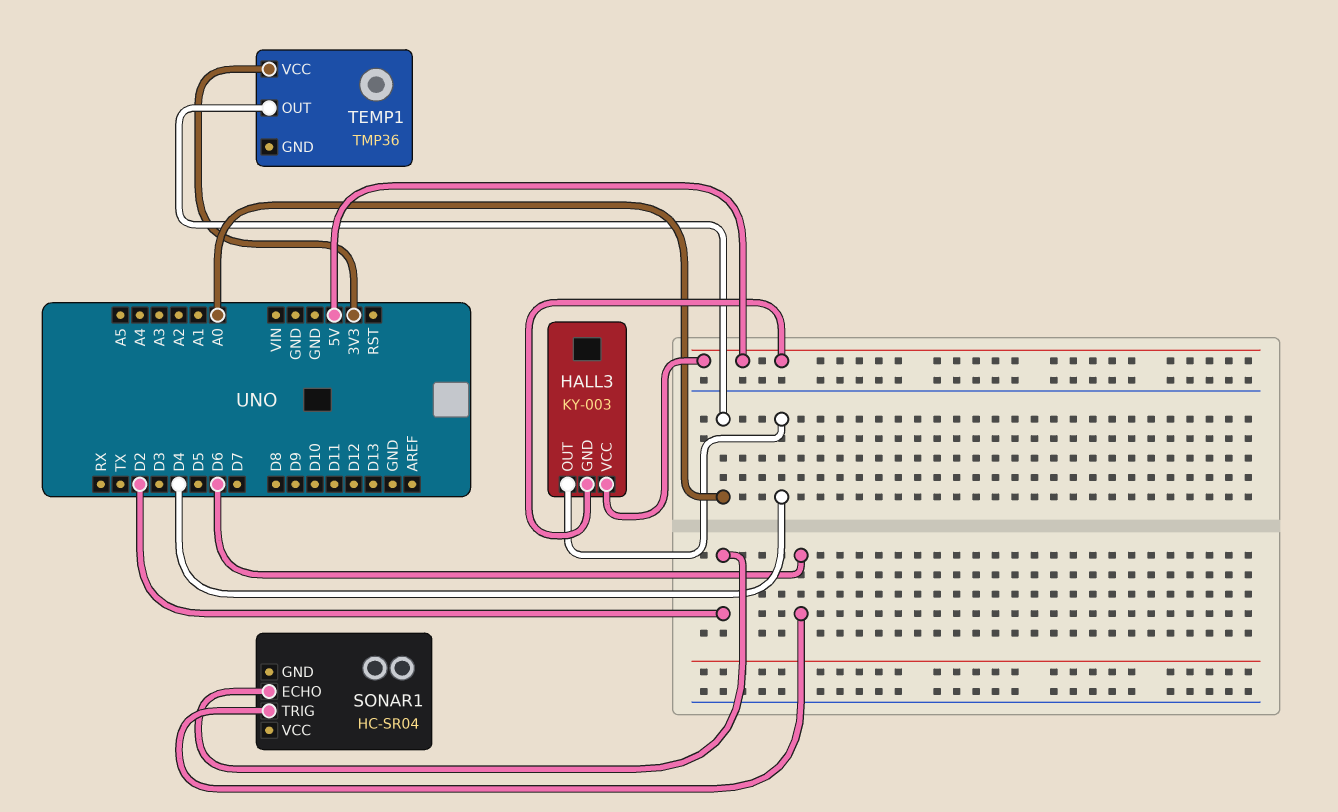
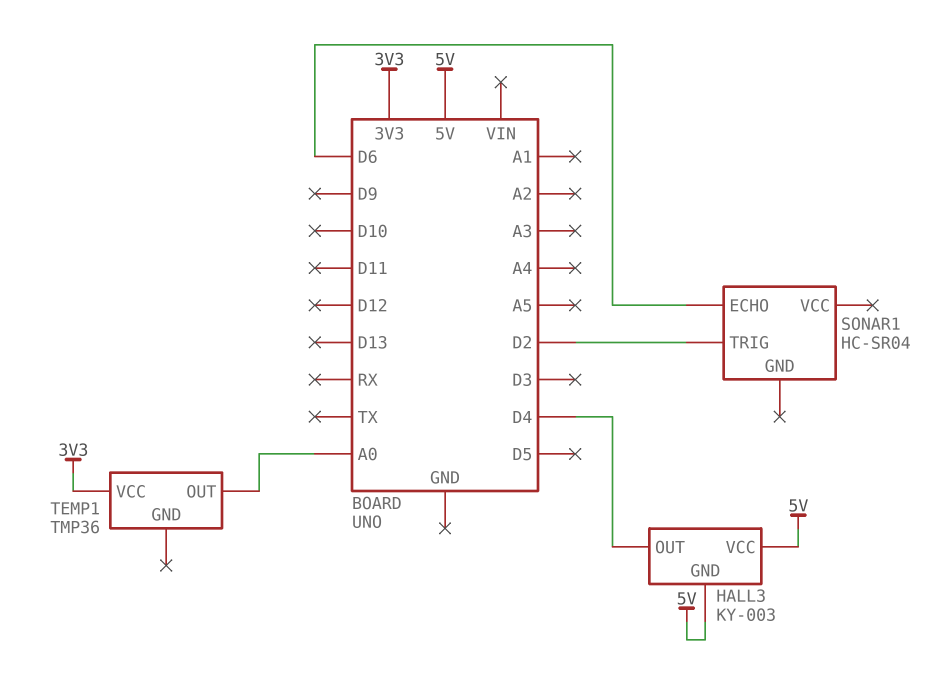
SONAR1 pin ECHO: D2 -> D6
SONAR1 pin TRIG: D6 -> D2

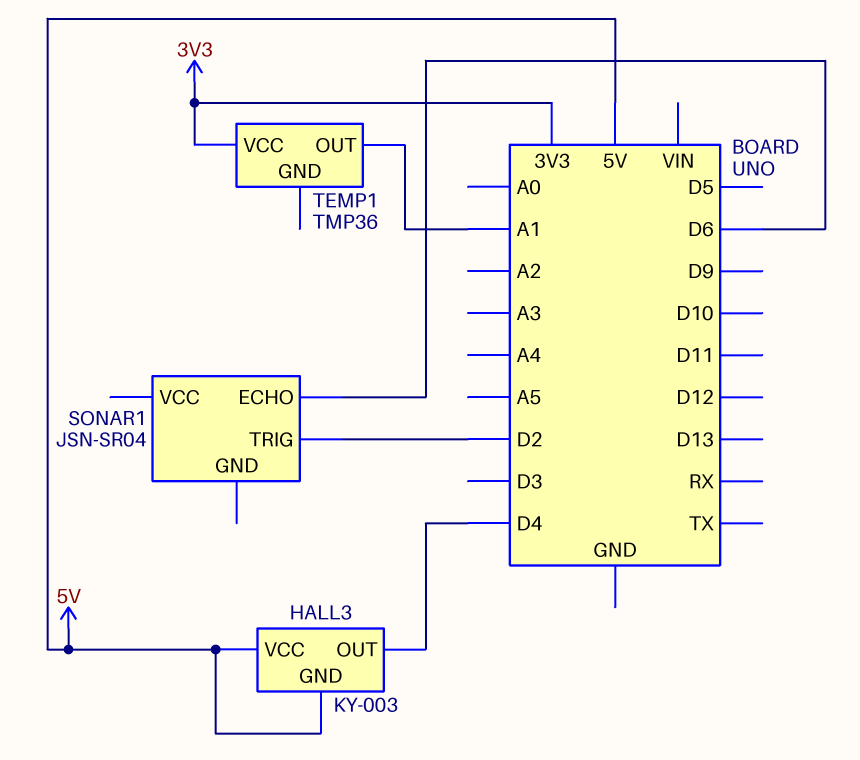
SONAR1: HC-SR04 -> JSN-SR04
TEMP1 pin OUT: A0 -> A1

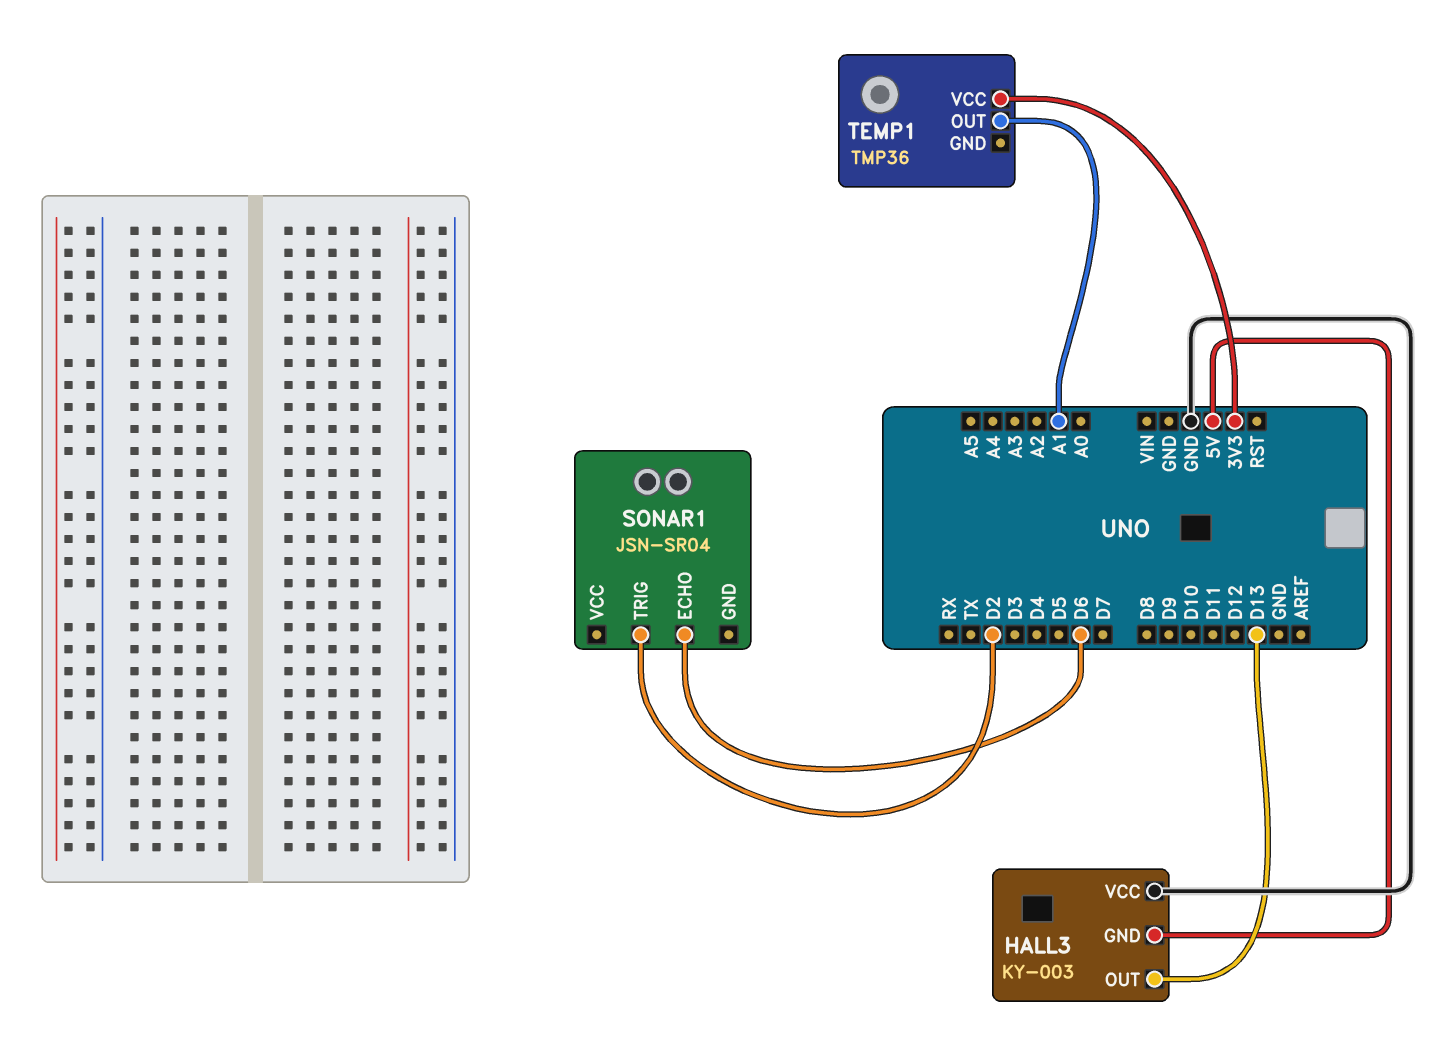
HALL3 pin OUT: D4 -> D13
HALL3 pin VCC: 5V -> GND

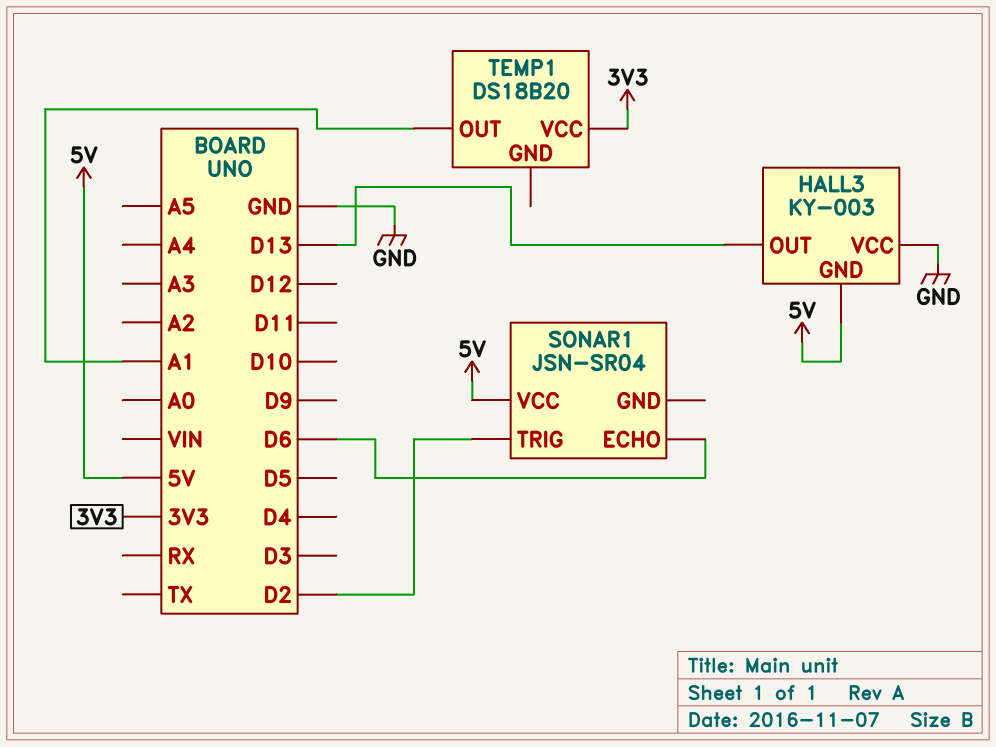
SONAR1 pin VCC: none -> 5V
TEMP1: TMP36 -> DS18B20

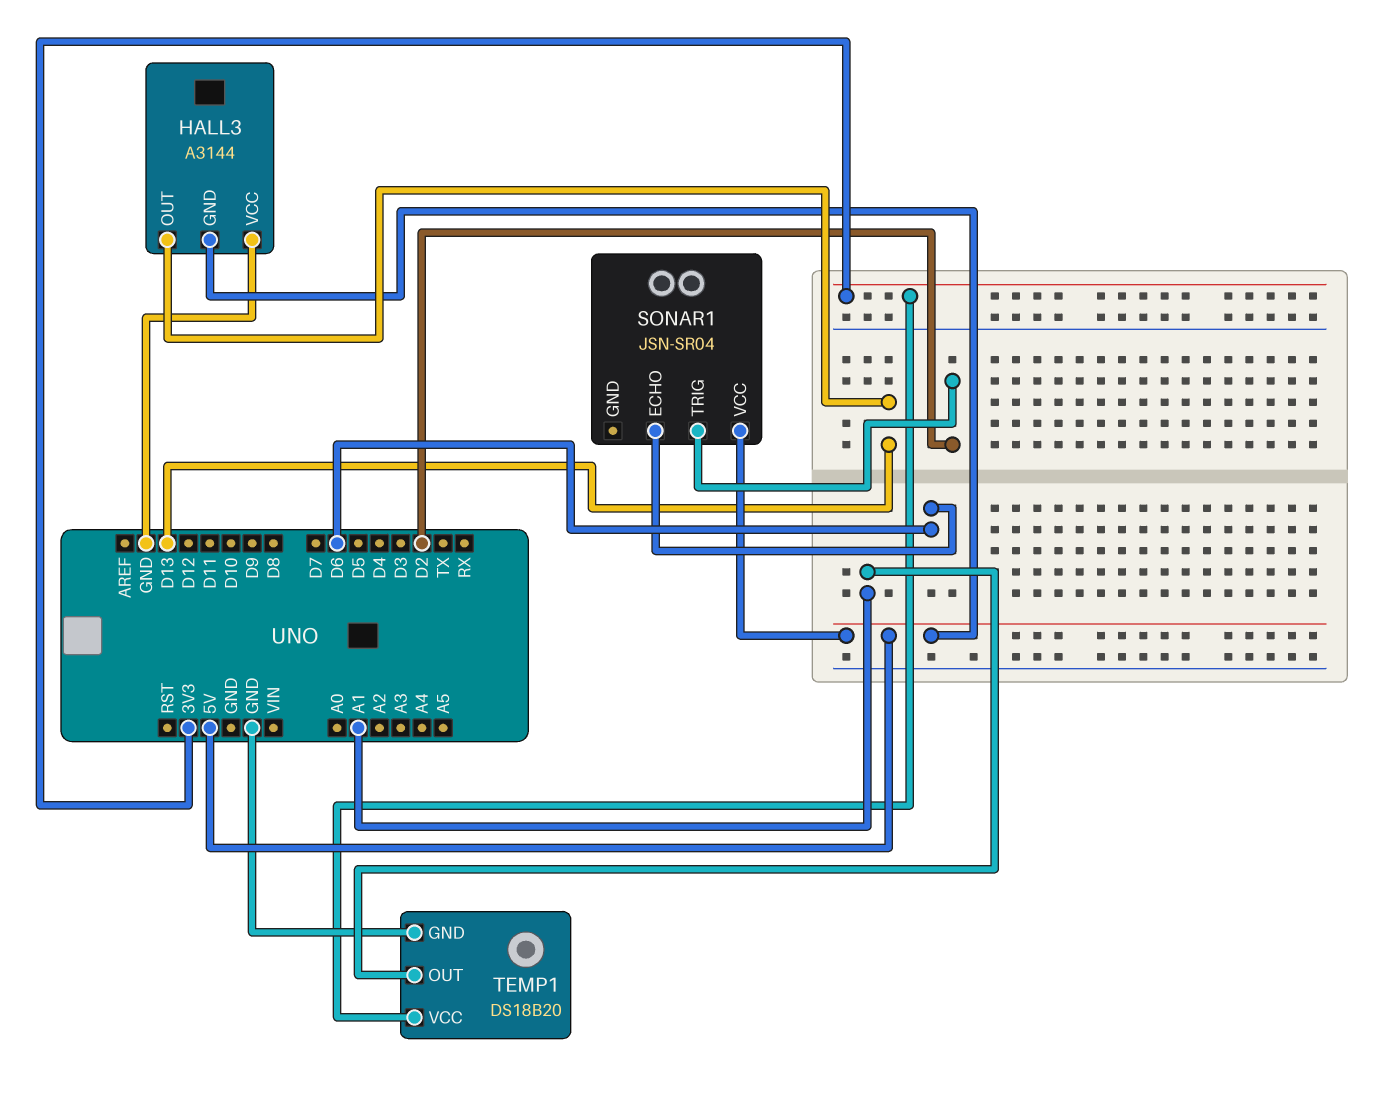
HALL3: KY-003 -> A3144
TEMP1 pin GND: none -> GND

